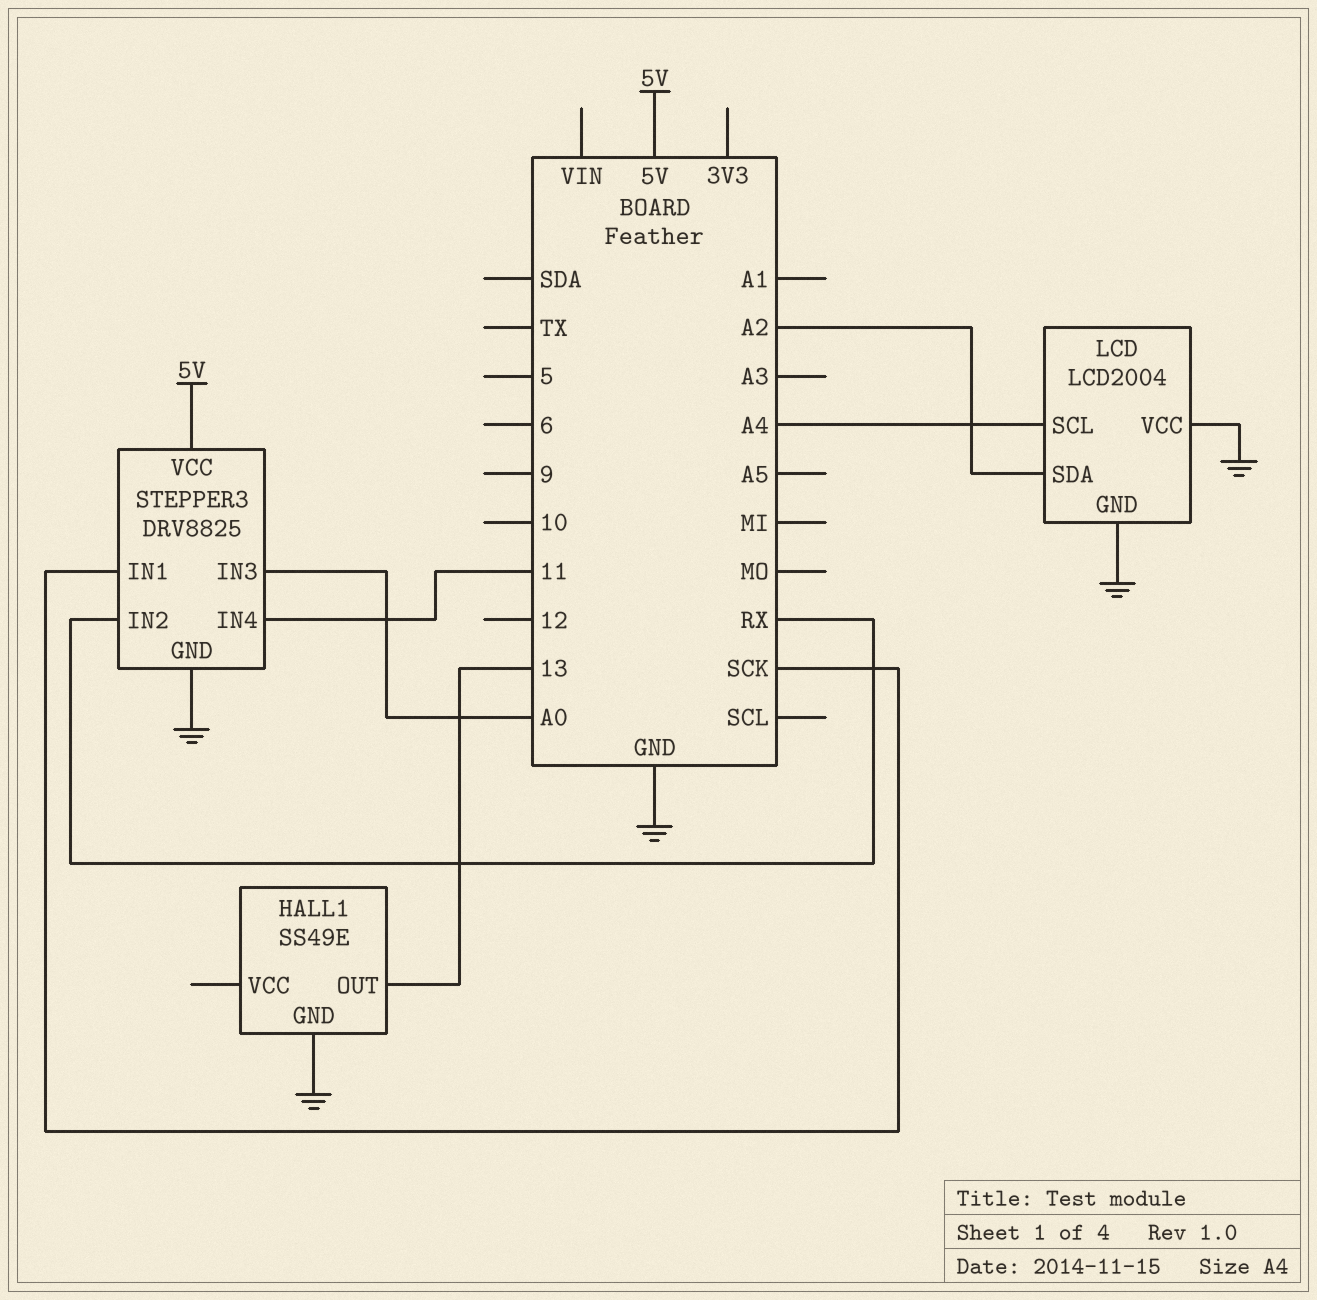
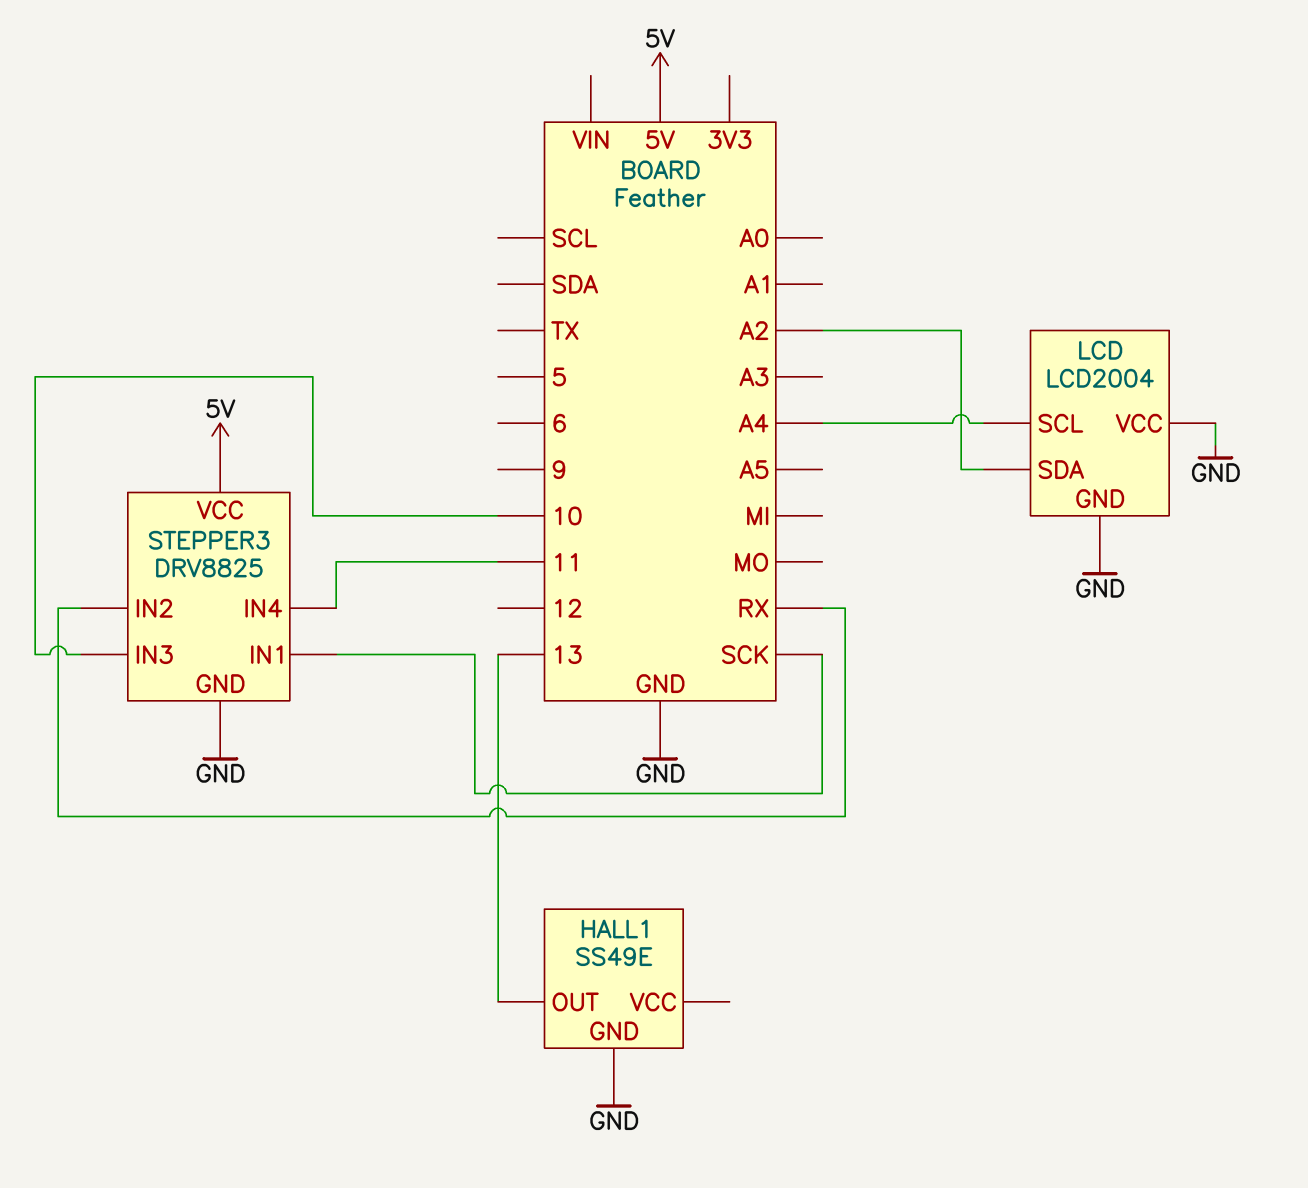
STEPPER3 pin IN3: A0 -> 10

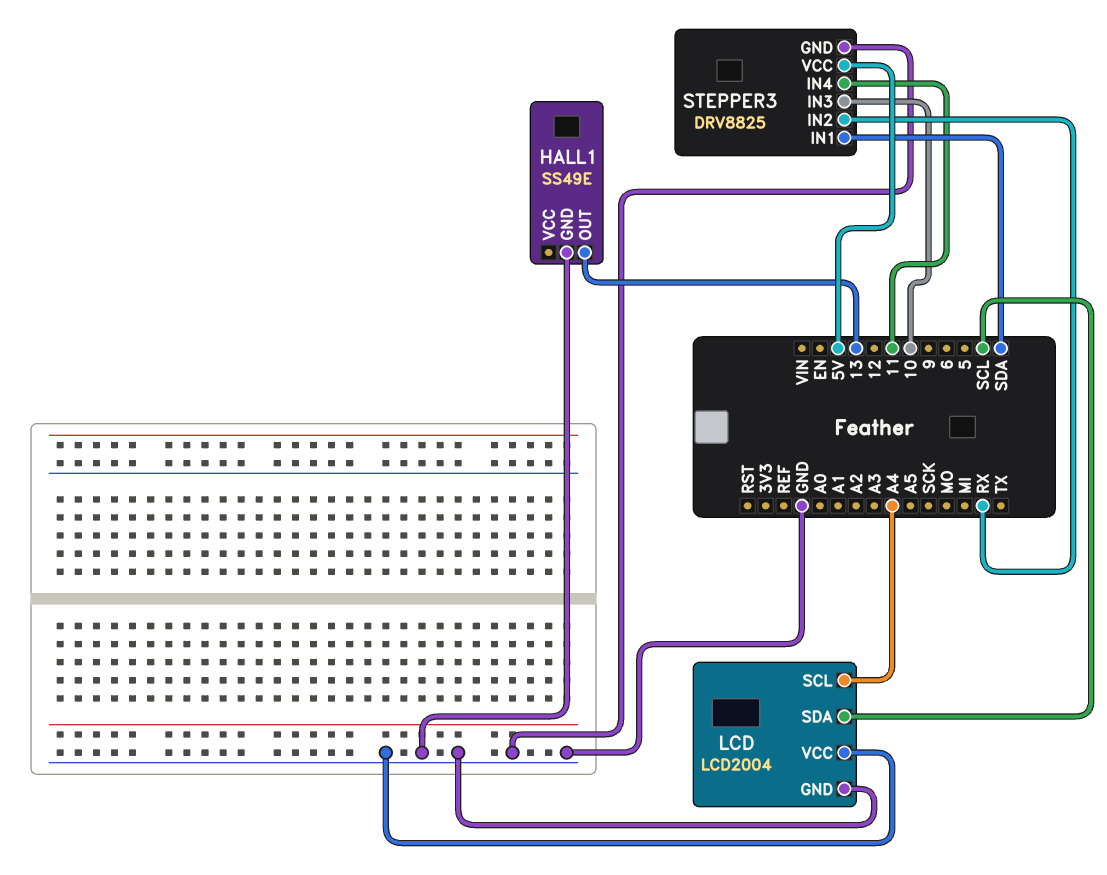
LCD pin SDA: A2 -> SCL
STEPPER3 pin IN1: SCK -> SDA

